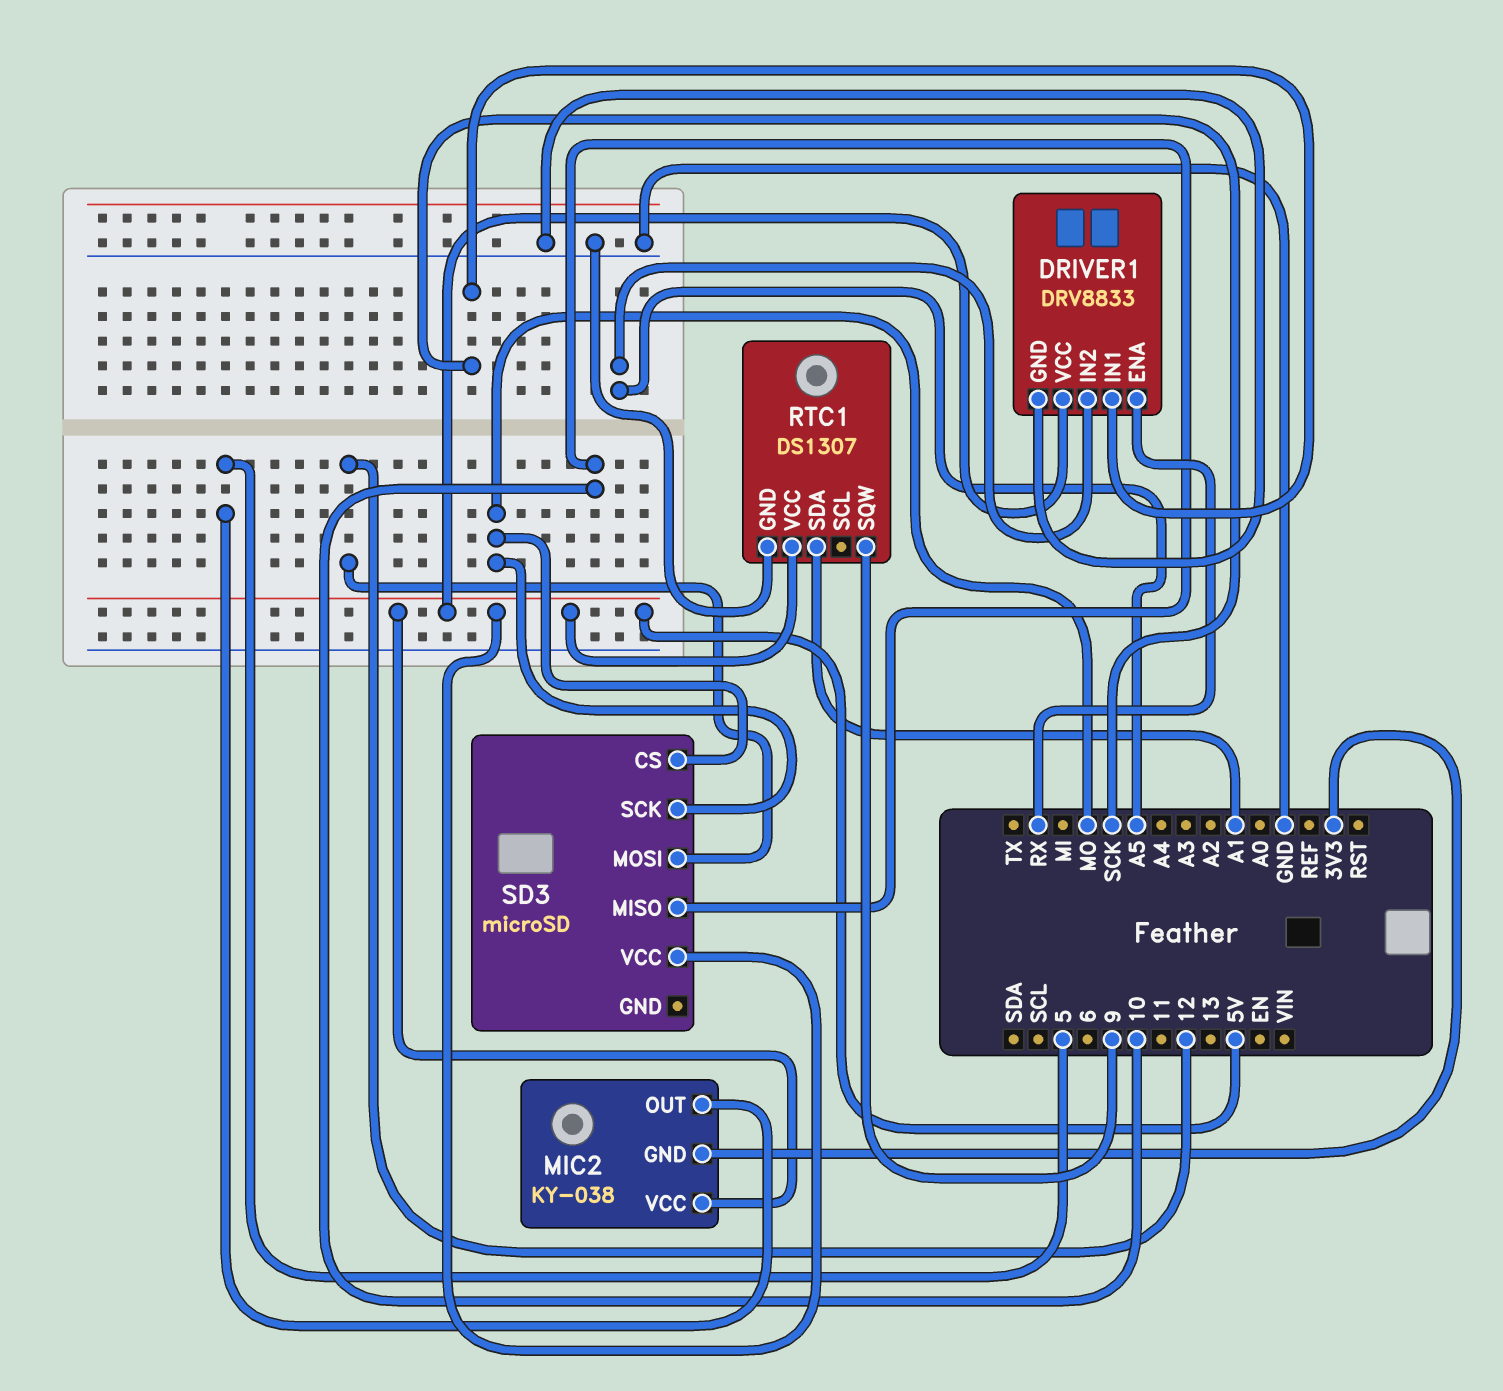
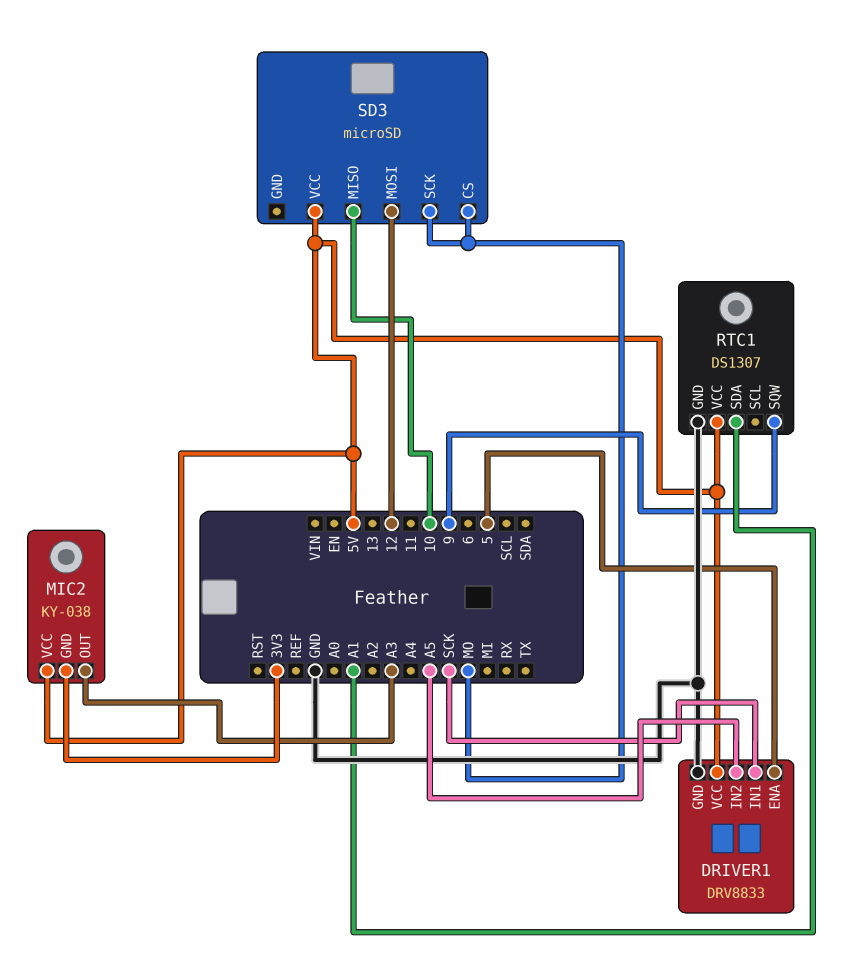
DRIVER1 pin ENA: RX -> 5
MIC2 pin OUT: 5 -> A3

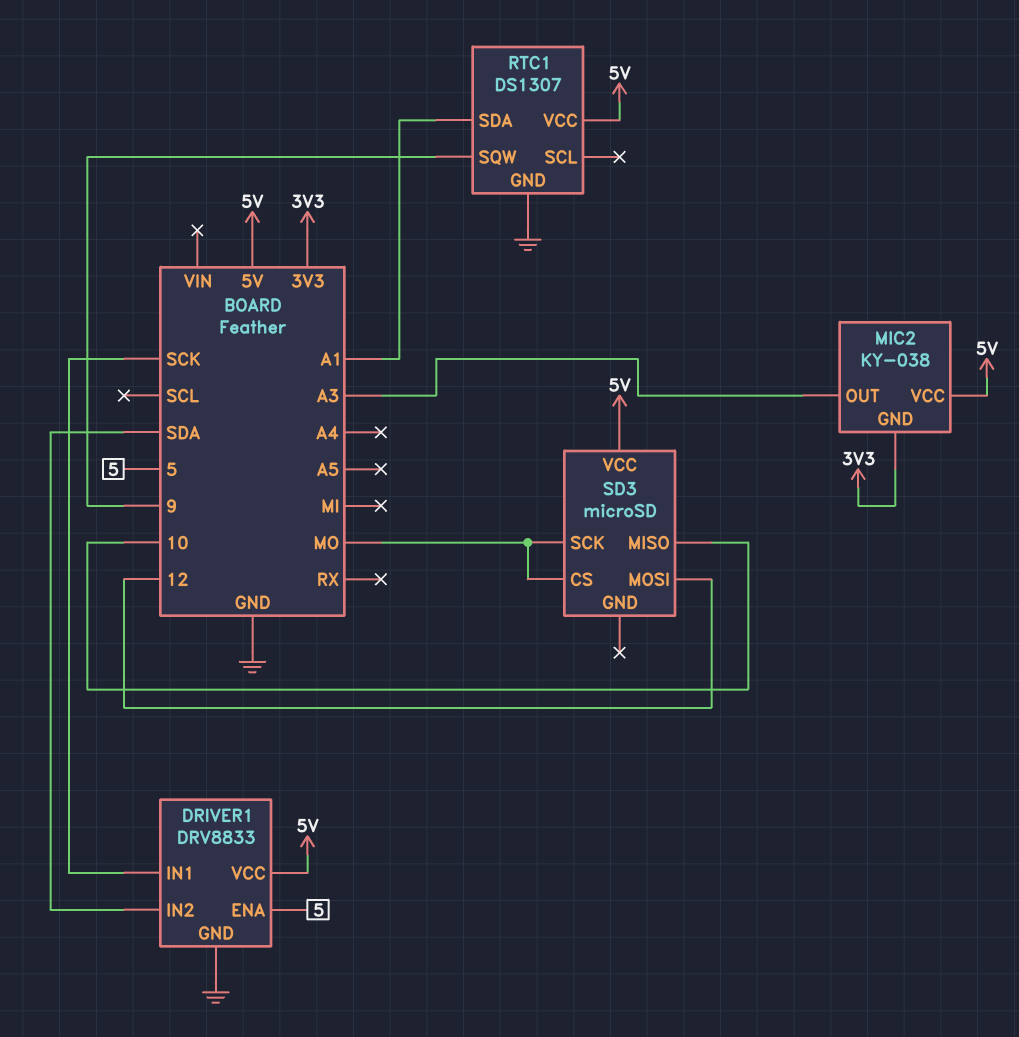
DRIVER1 pin IN2: A5 -> SDA

